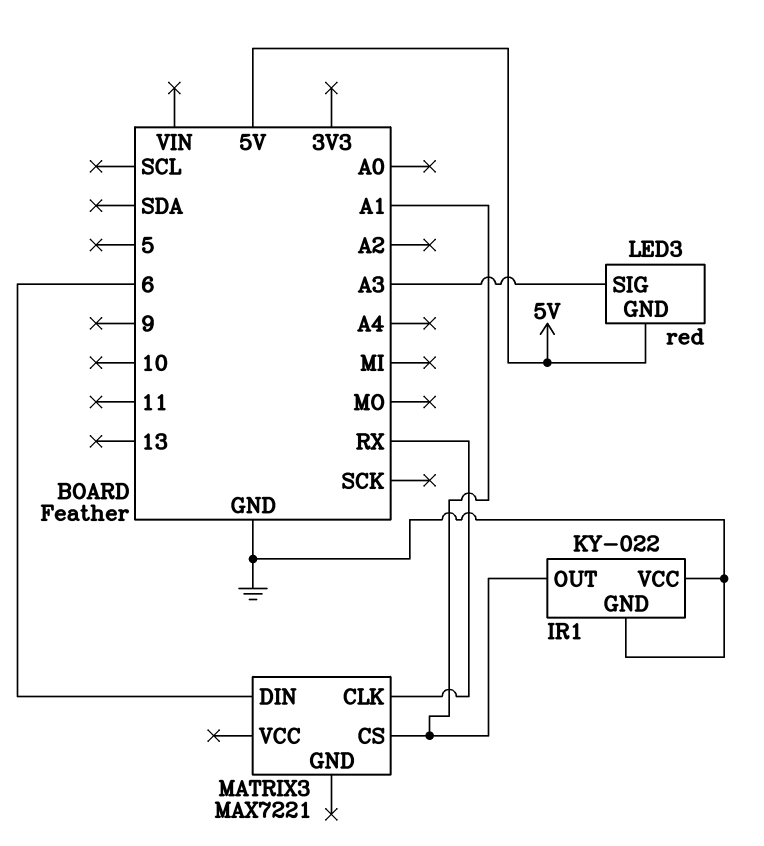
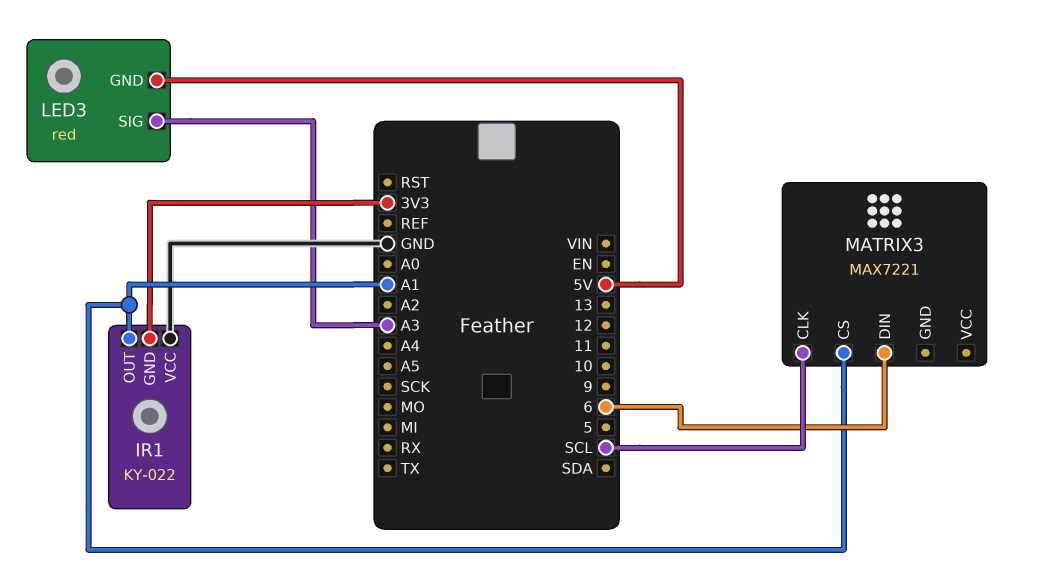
IR1 pin GND: GND -> 3V3
MATRIX3 pin CLK: RX -> SCL

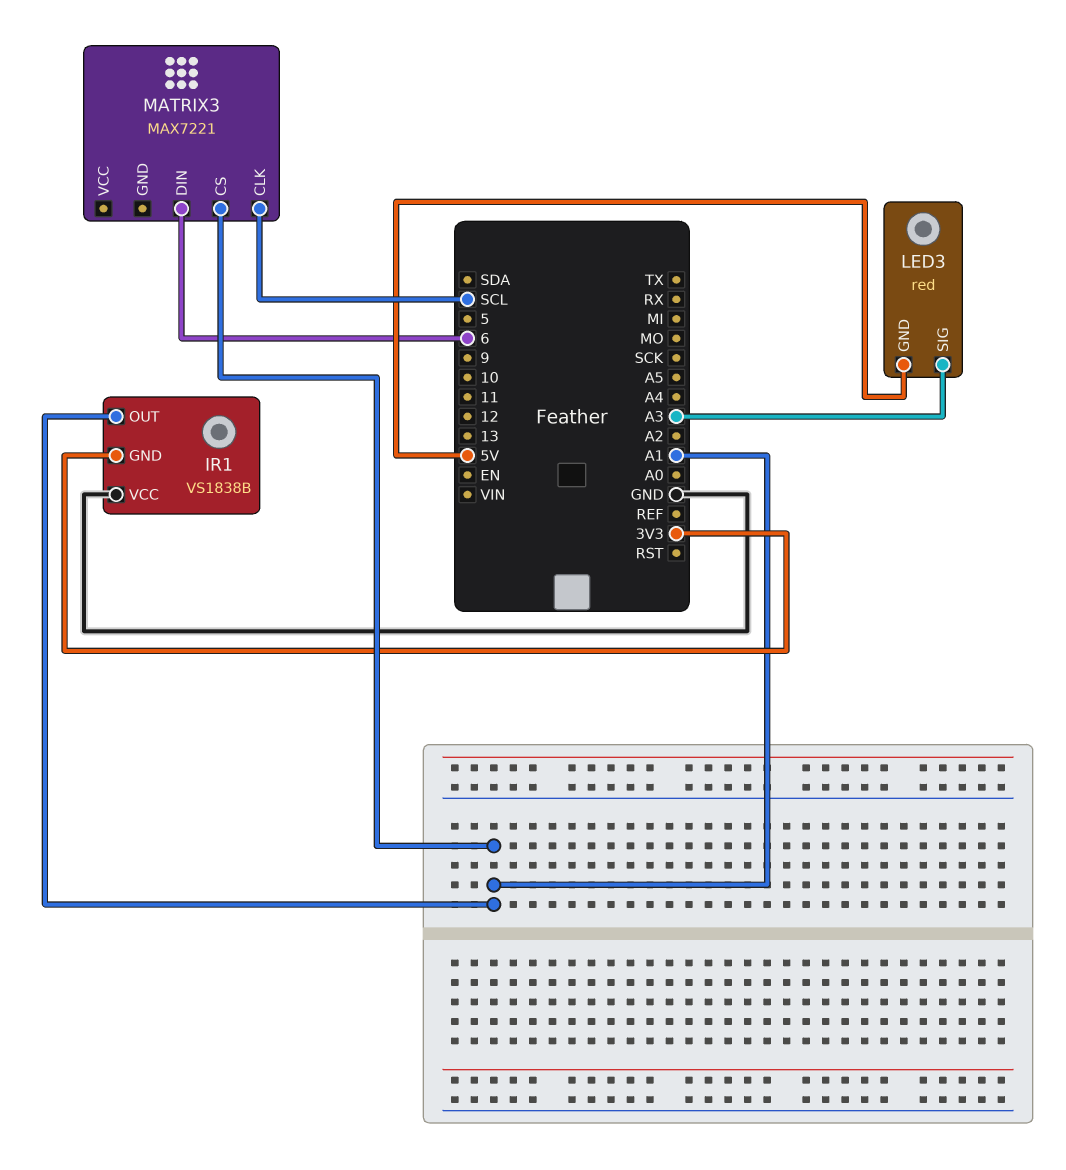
IR1: KY-022 -> VS1838B

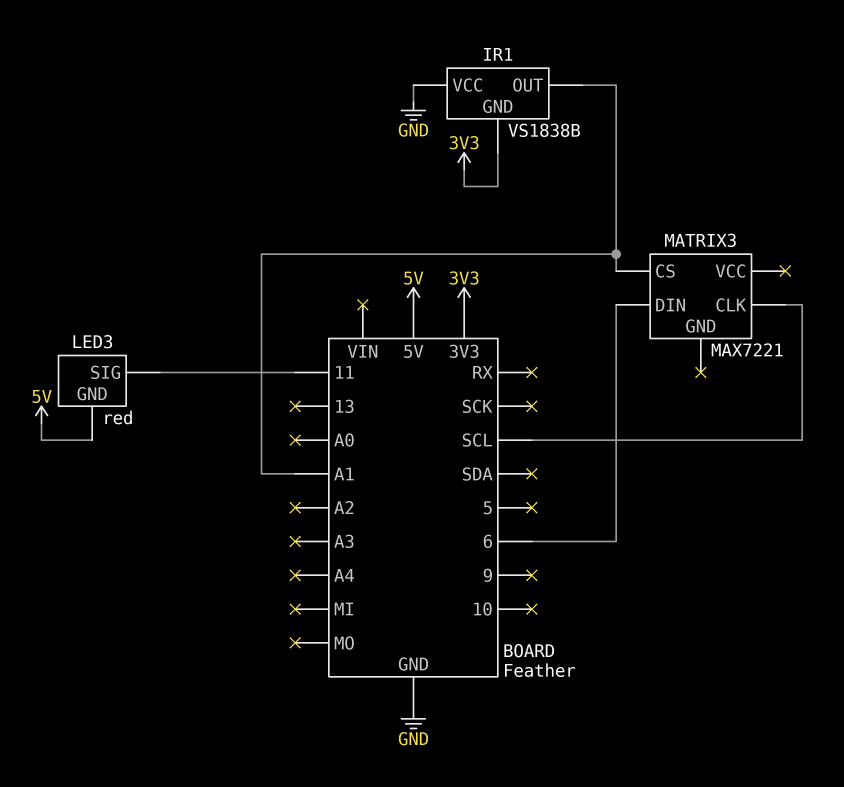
LED3 pin SIG: A3 -> 11

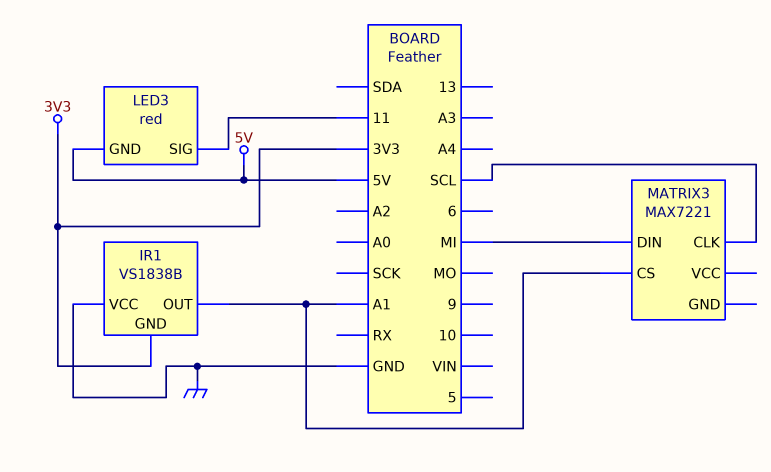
MATRIX3 pin DIN: 6 -> MI

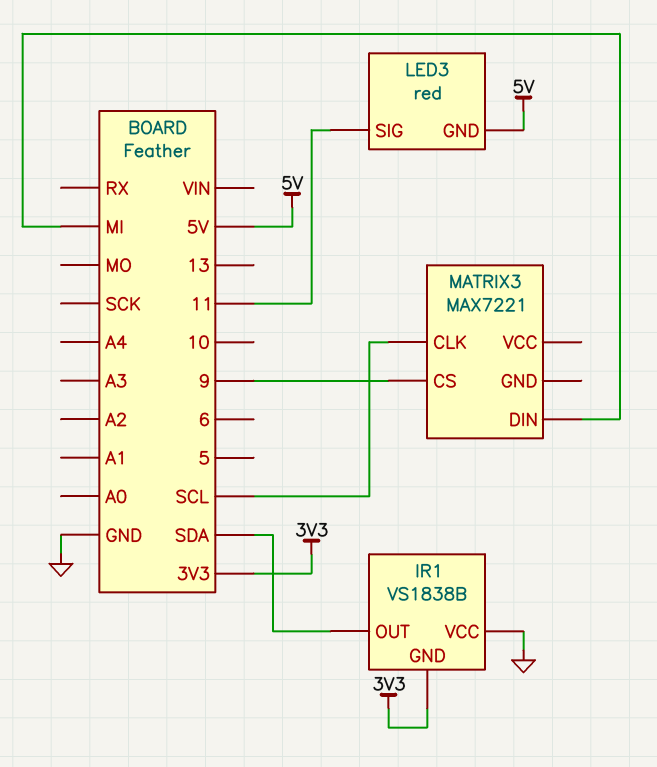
IR1 pin OUT: A1 -> SDA
MATRIX3 pin CS: A1 -> 9

